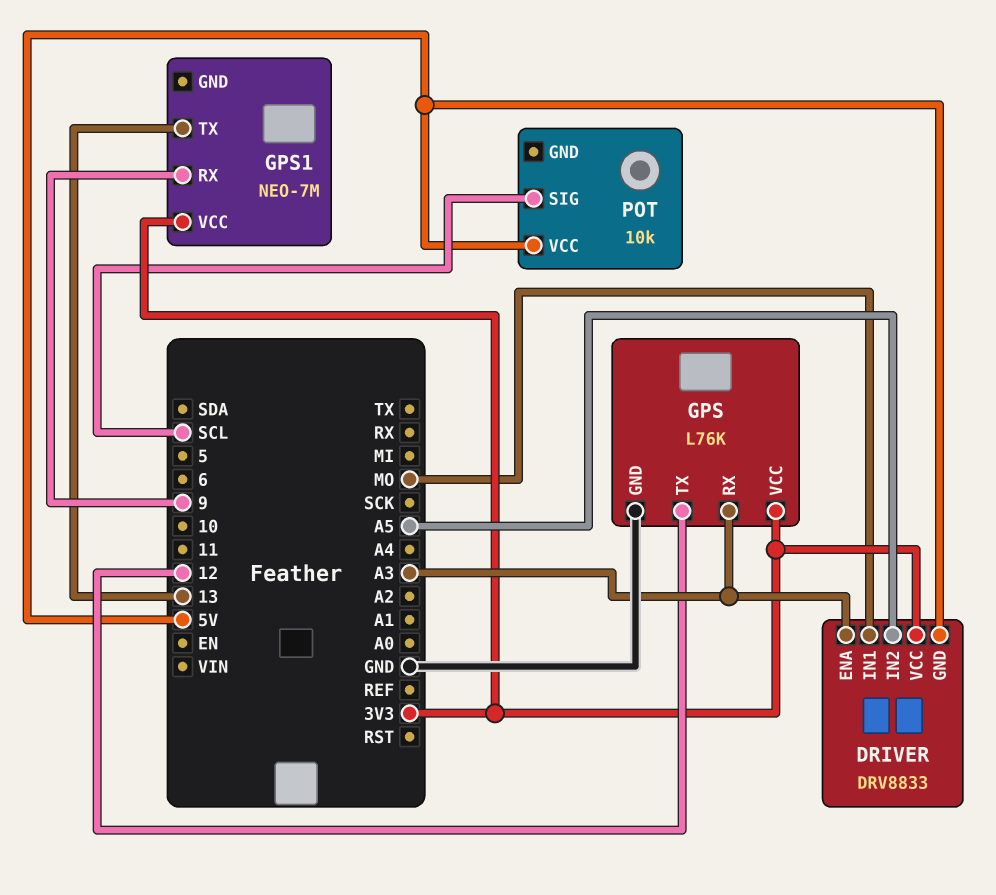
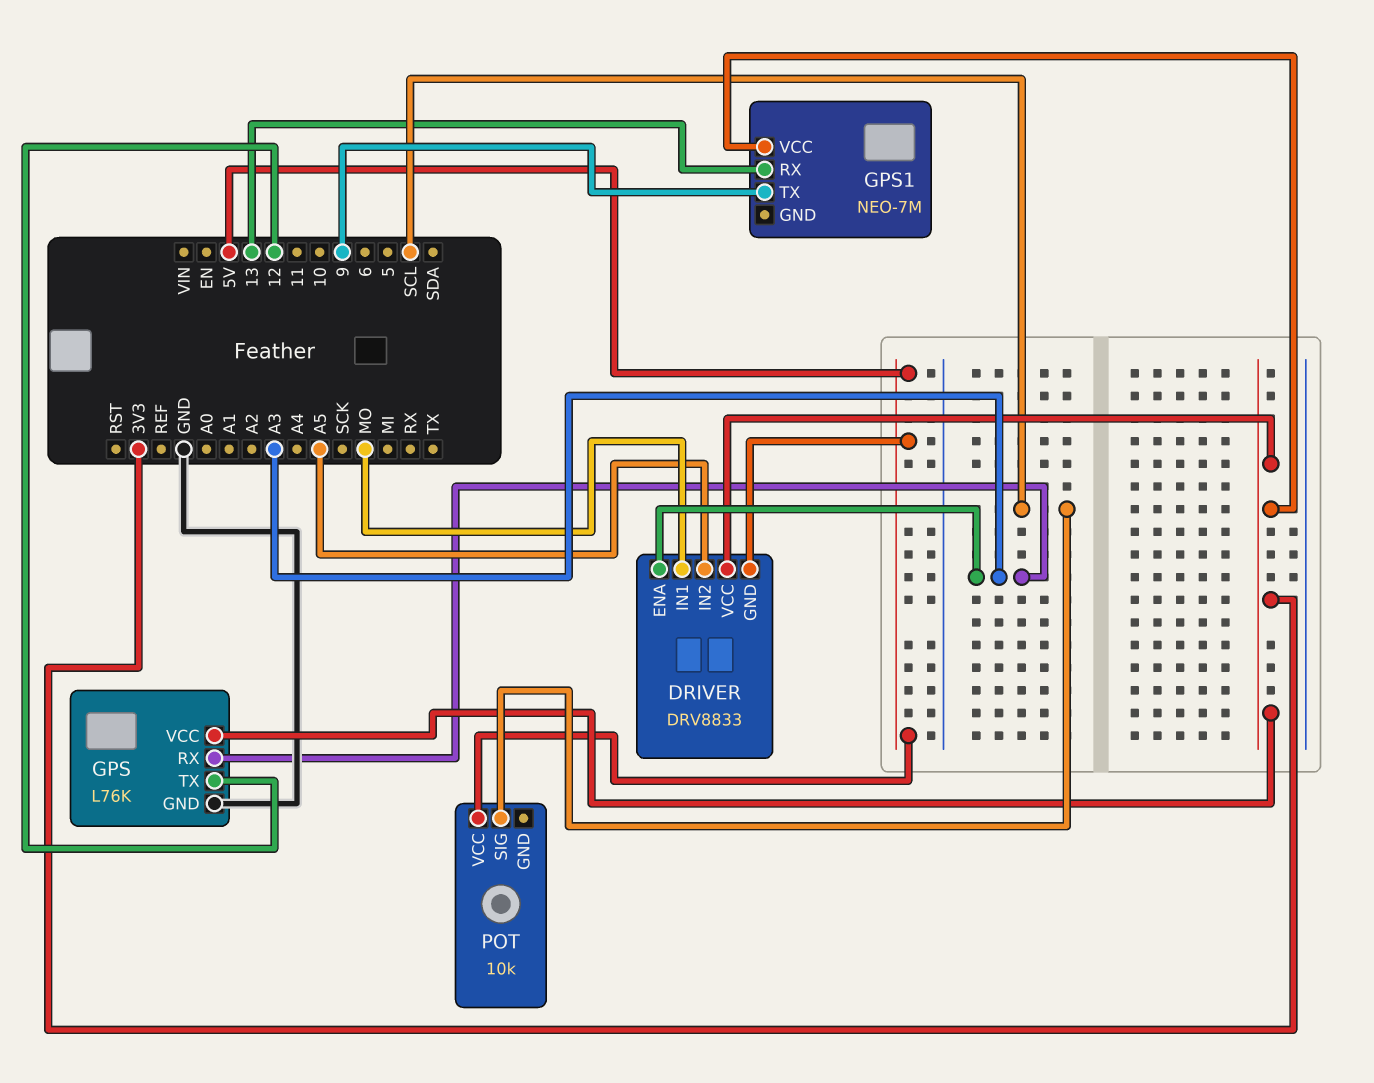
GPS1 pin RX: 9 -> 13
GPS1 pin TX: 13 -> 9

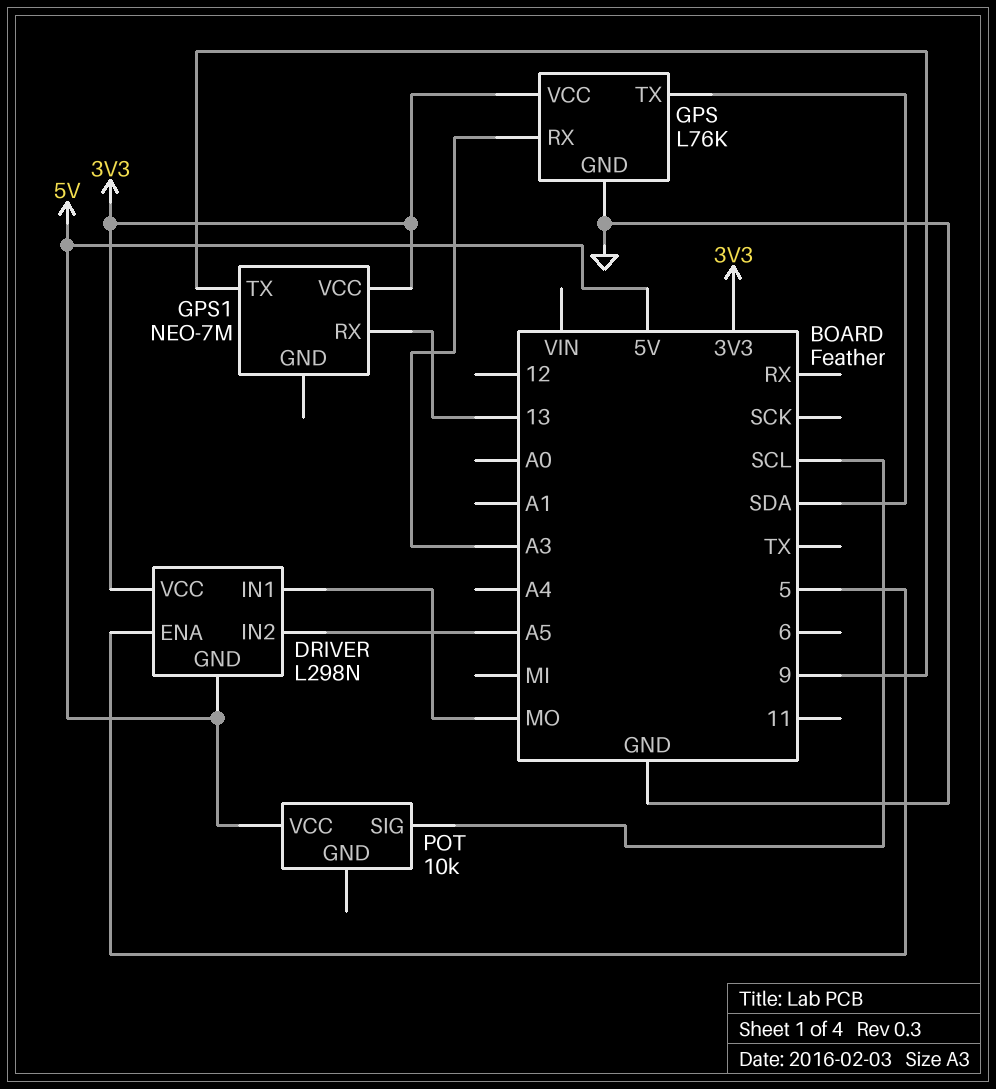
DRIVER: DRV8833 -> L298N
DRIVER pin ENA: A3 -> 5
GPS pin TX: 12 -> SDA

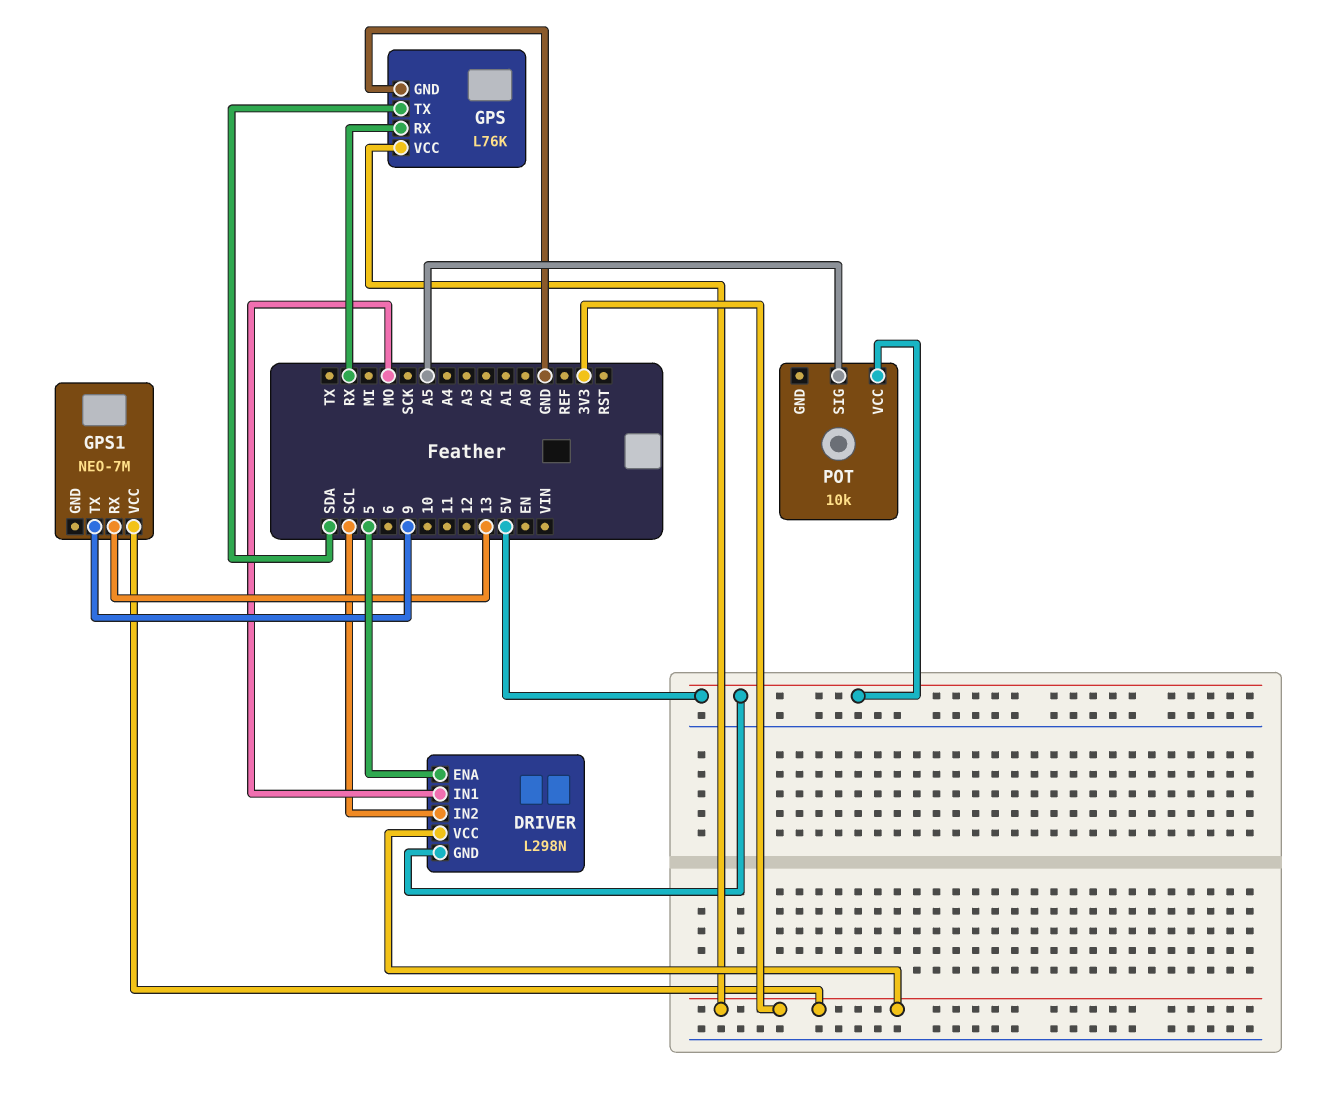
DRIVER pin IN2: A5 -> SCL
GPS pin RX: A3 -> RX
POT pin SIG: SCL -> A5

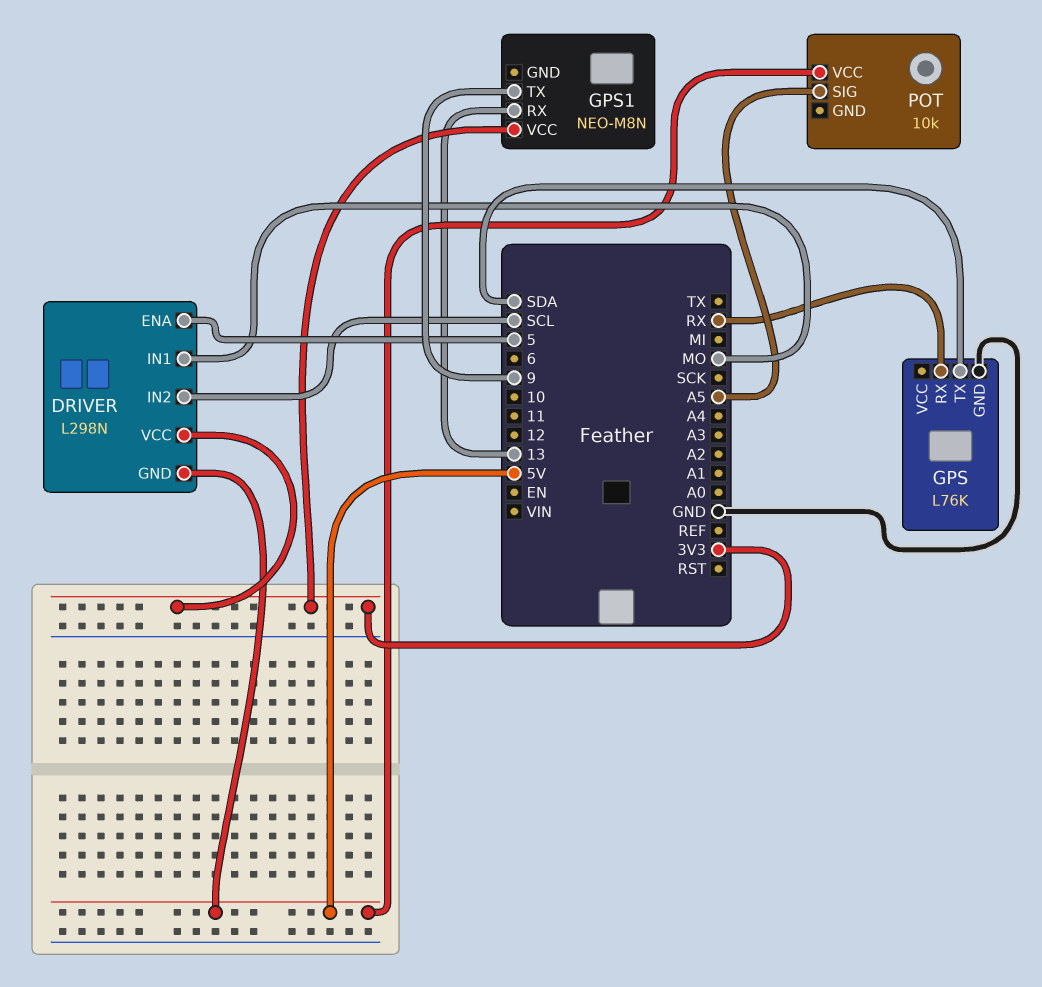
GPS pin VCC: 3V3 -> none
GPS1: NEO-7M -> NEO-M8N

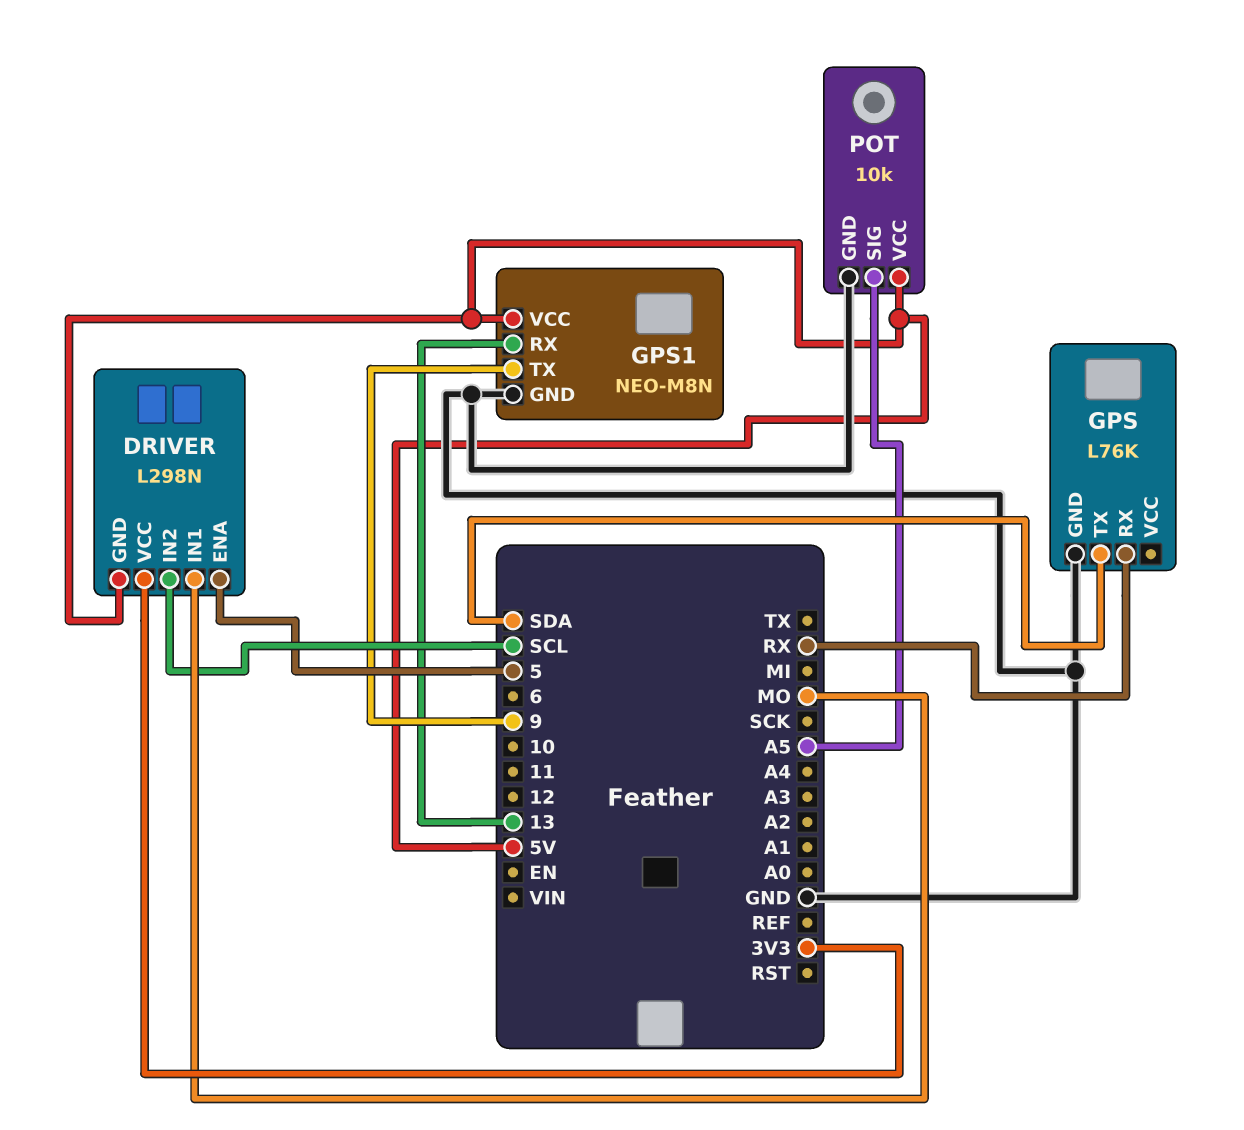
GPS1 pin GND: none -> GND
GPS1 pin VCC: 3V3 -> 5V
POT pin GND: none -> GND

